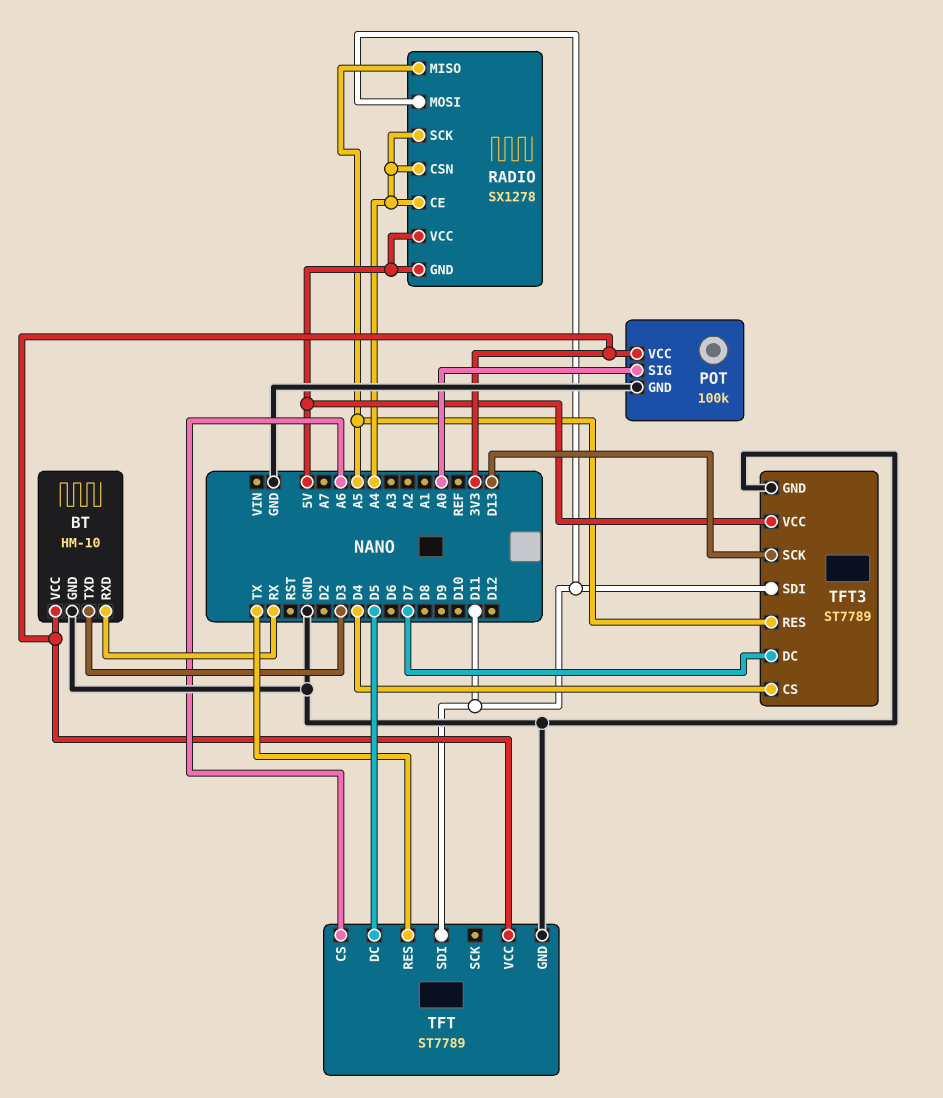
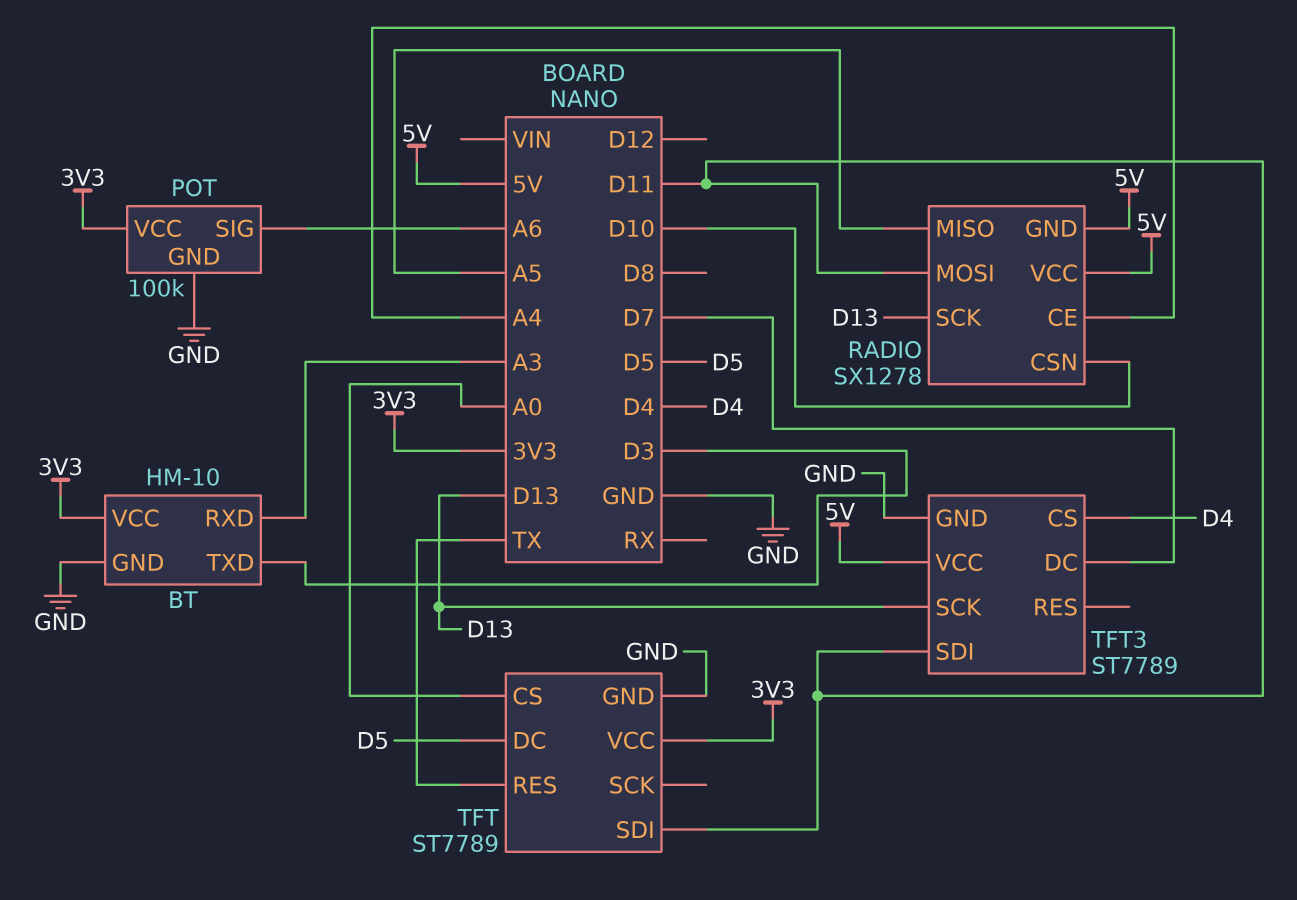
BT pin RXD: RX -> A3
POT pin SIG: A0 -> A6
RADIO pin CSN: A4 -> D10
RADIO pin SCK: A4 -> D13
TFT pin CS: A6 -> A0
TFT3 pin RES: A5 -> none

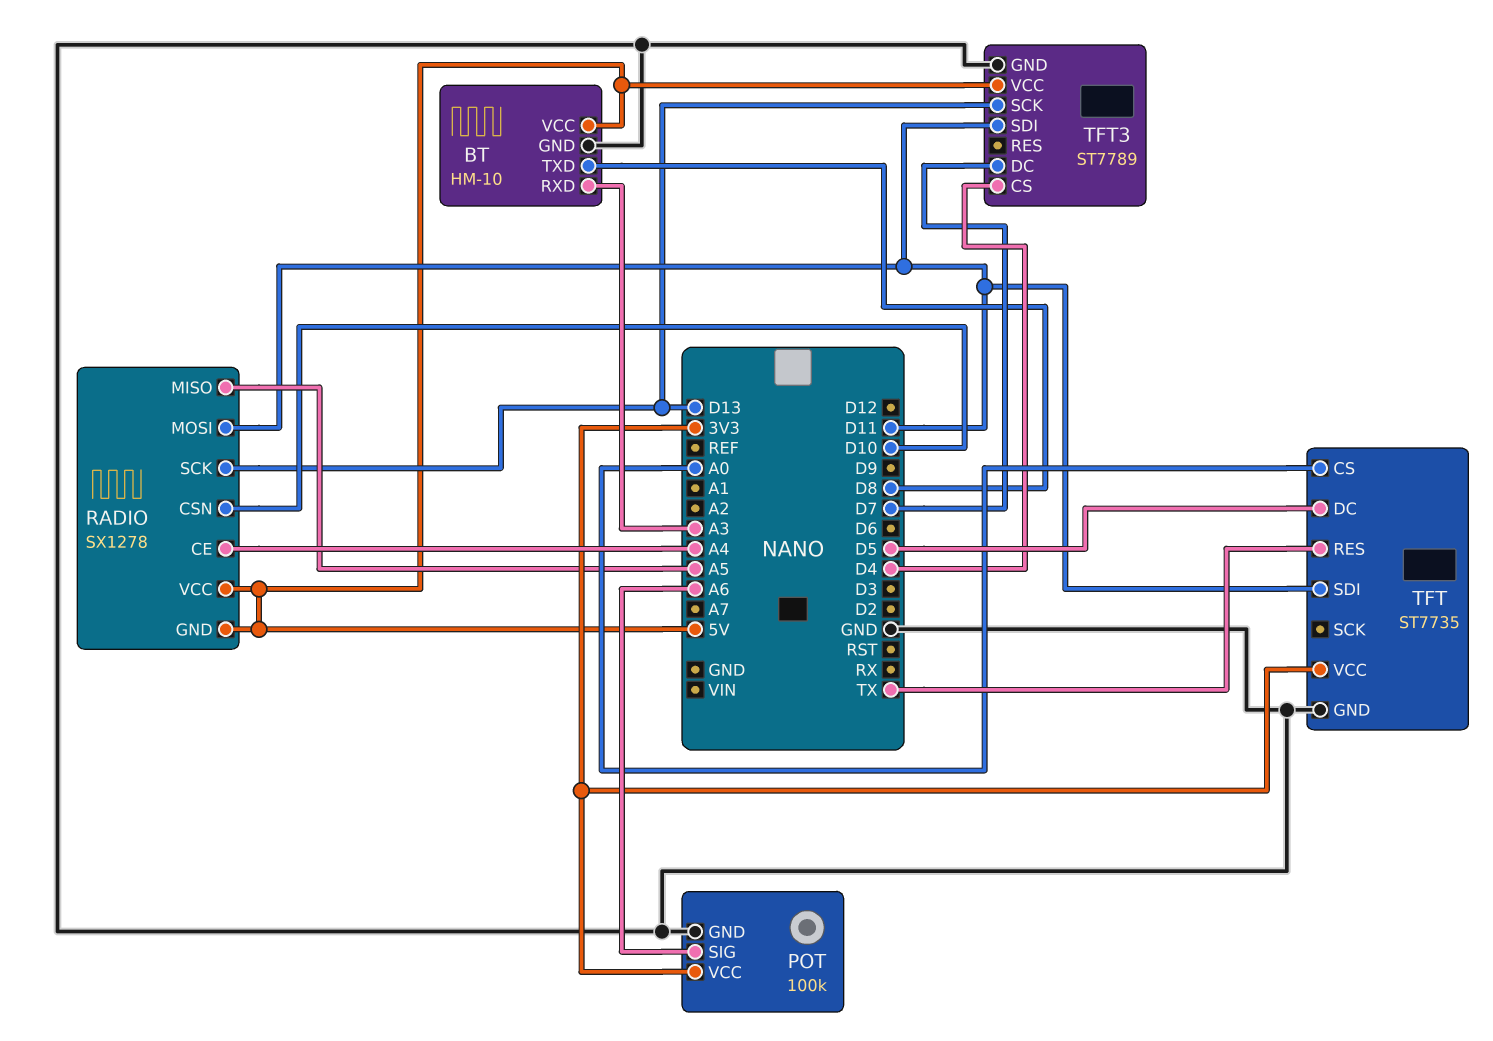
BT pin TXD: D3 -> D8
BT pin VCC: 3V3 -> 5V
TFT: ST7789 -> ST7735

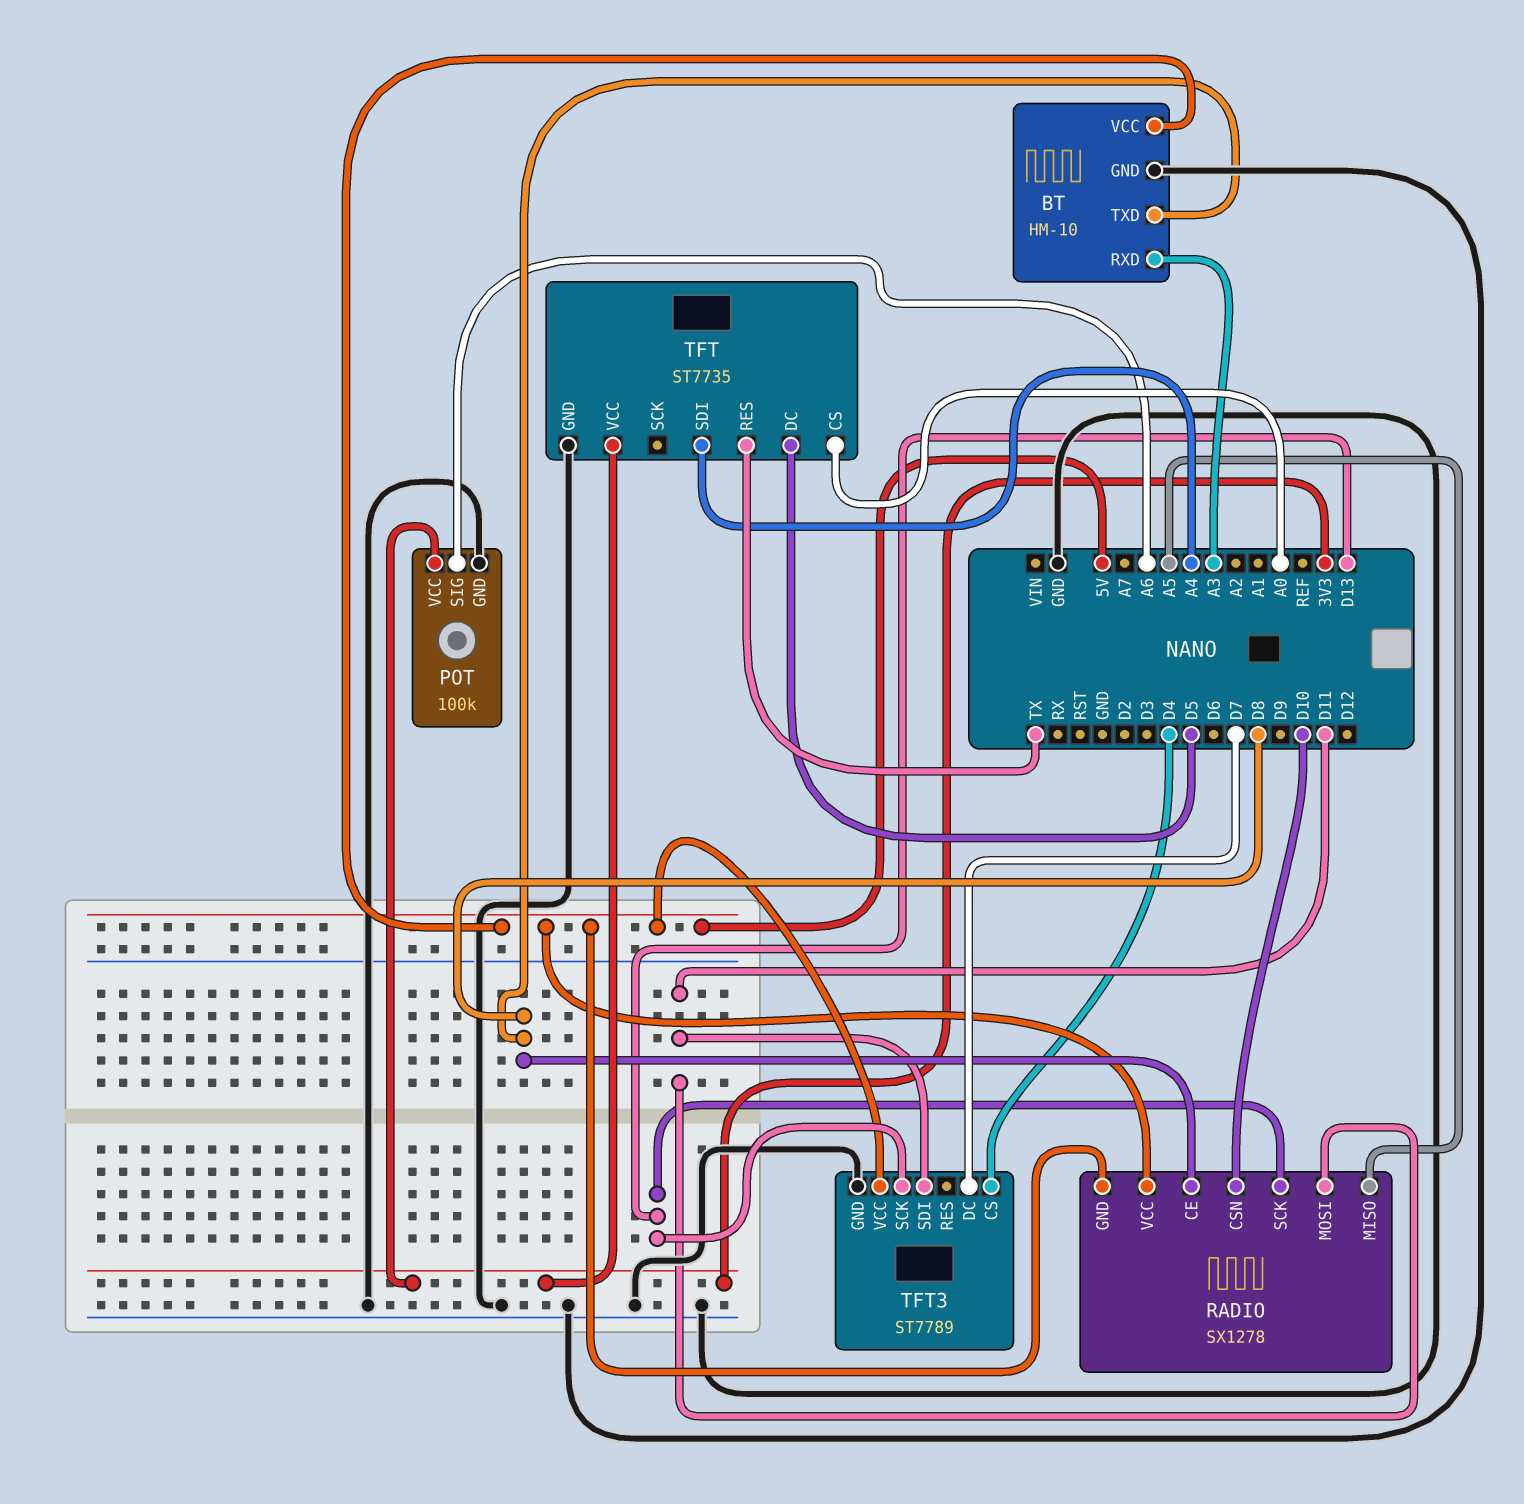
RADIO pin CE: A4 -> D8
TFT pin SDI: D11 -> A4

